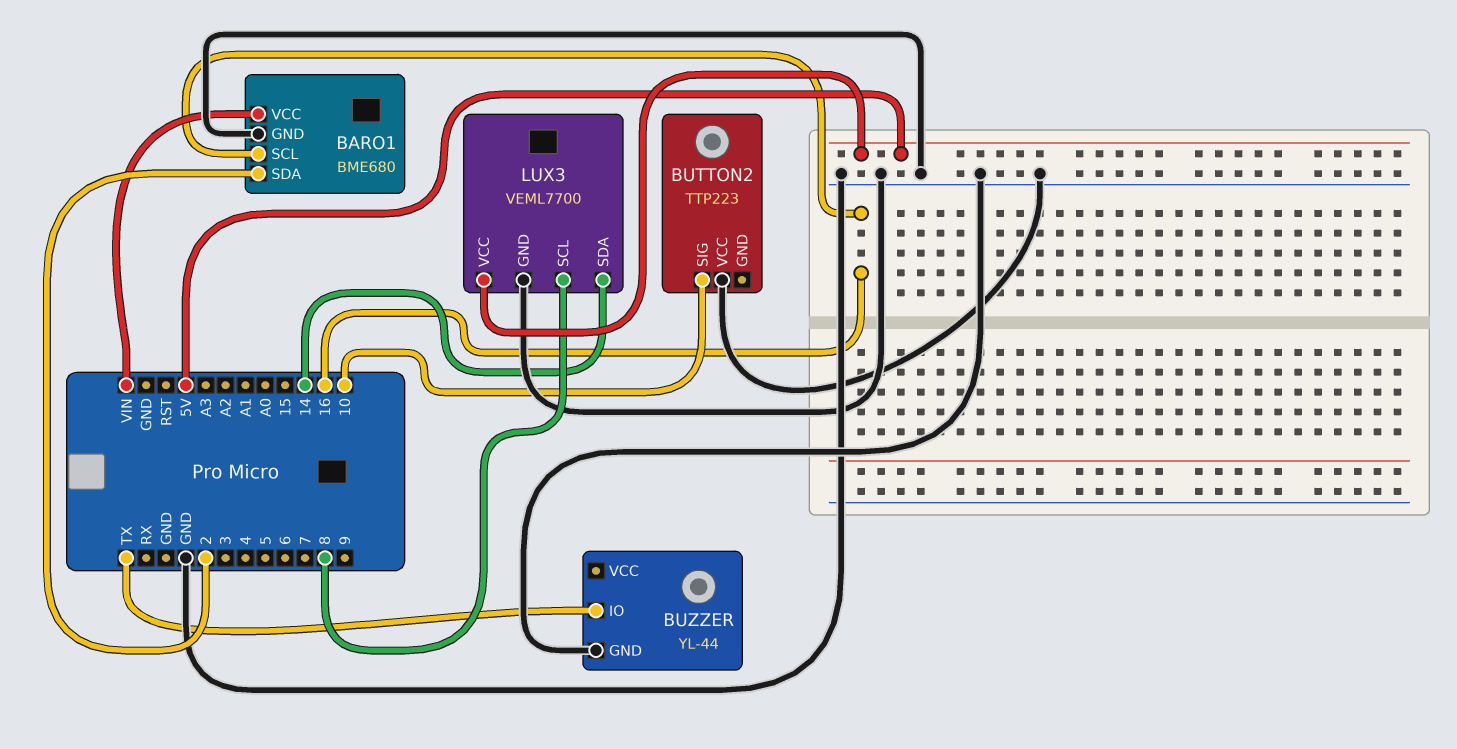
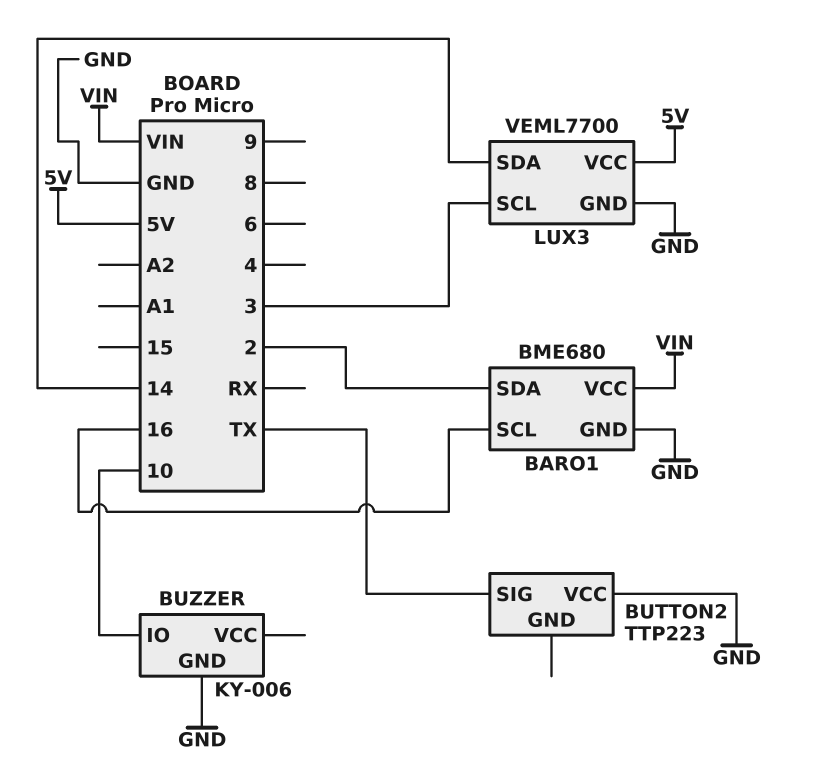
BUTTON2 pin SIG: 10 -> TX
BUZZER: YL-44 -> KY-006
BUZZER pin IO: TX -> 10
LUX3 pin SCL: 8 -> 3

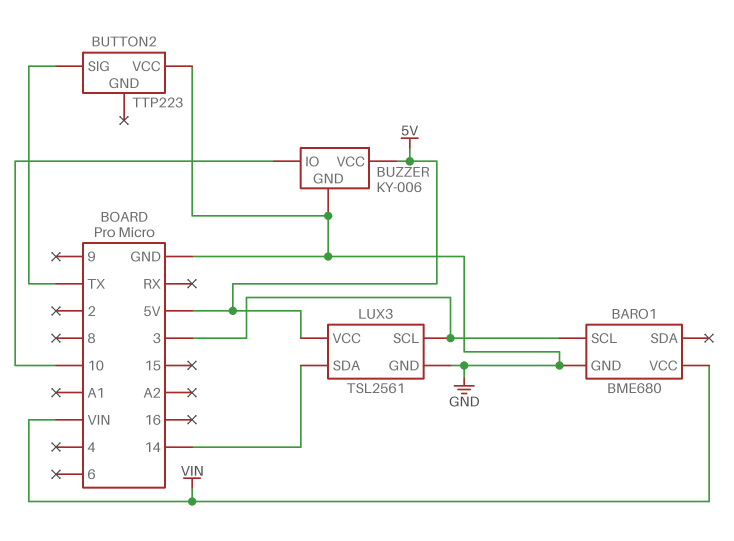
BARO1 pin SCL: 16 -> 3
BARO1 pin SDA: 2 -> none
BUZZER pin VCC: none -> 5V
LUX3: VEML7700 -> TSL2561

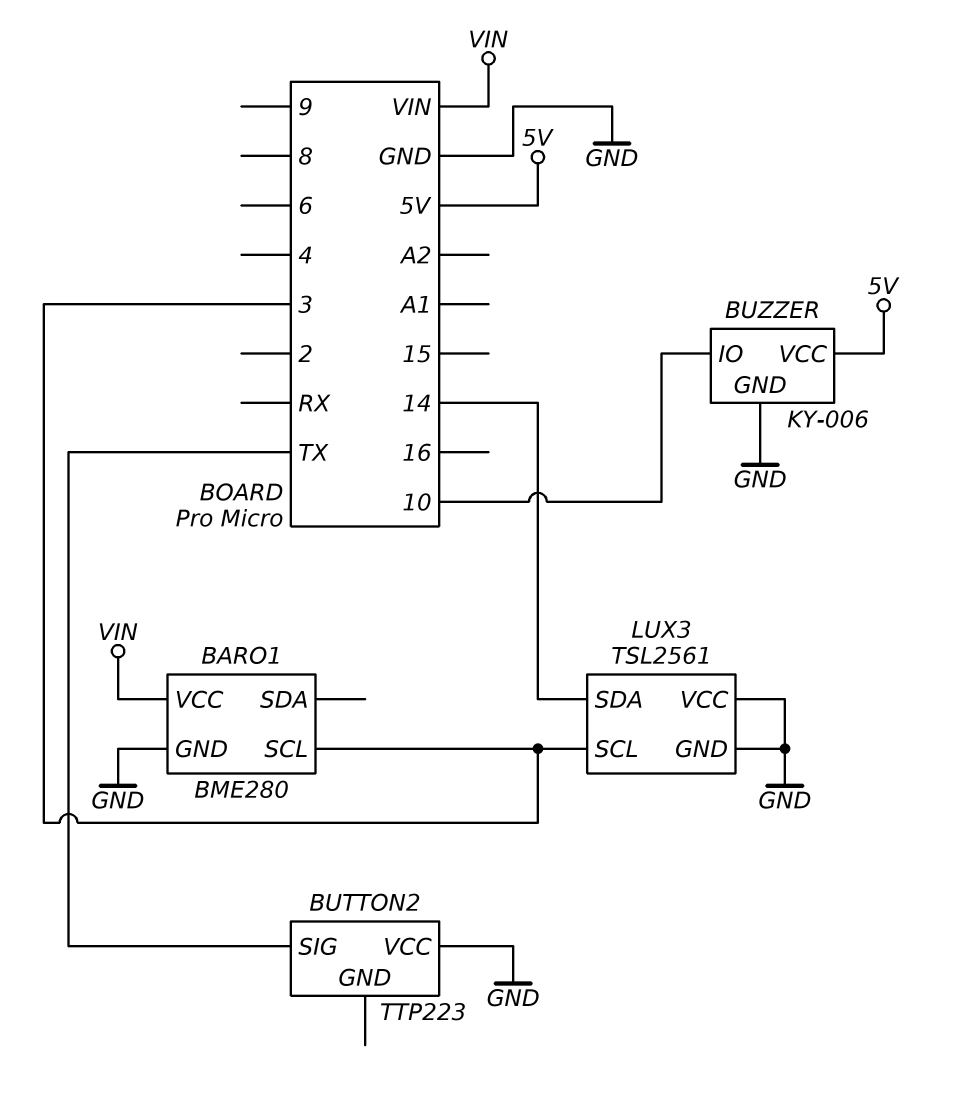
BARO1: BME680 -> BME280
LUX3 pin VCC: 5V -> GND

